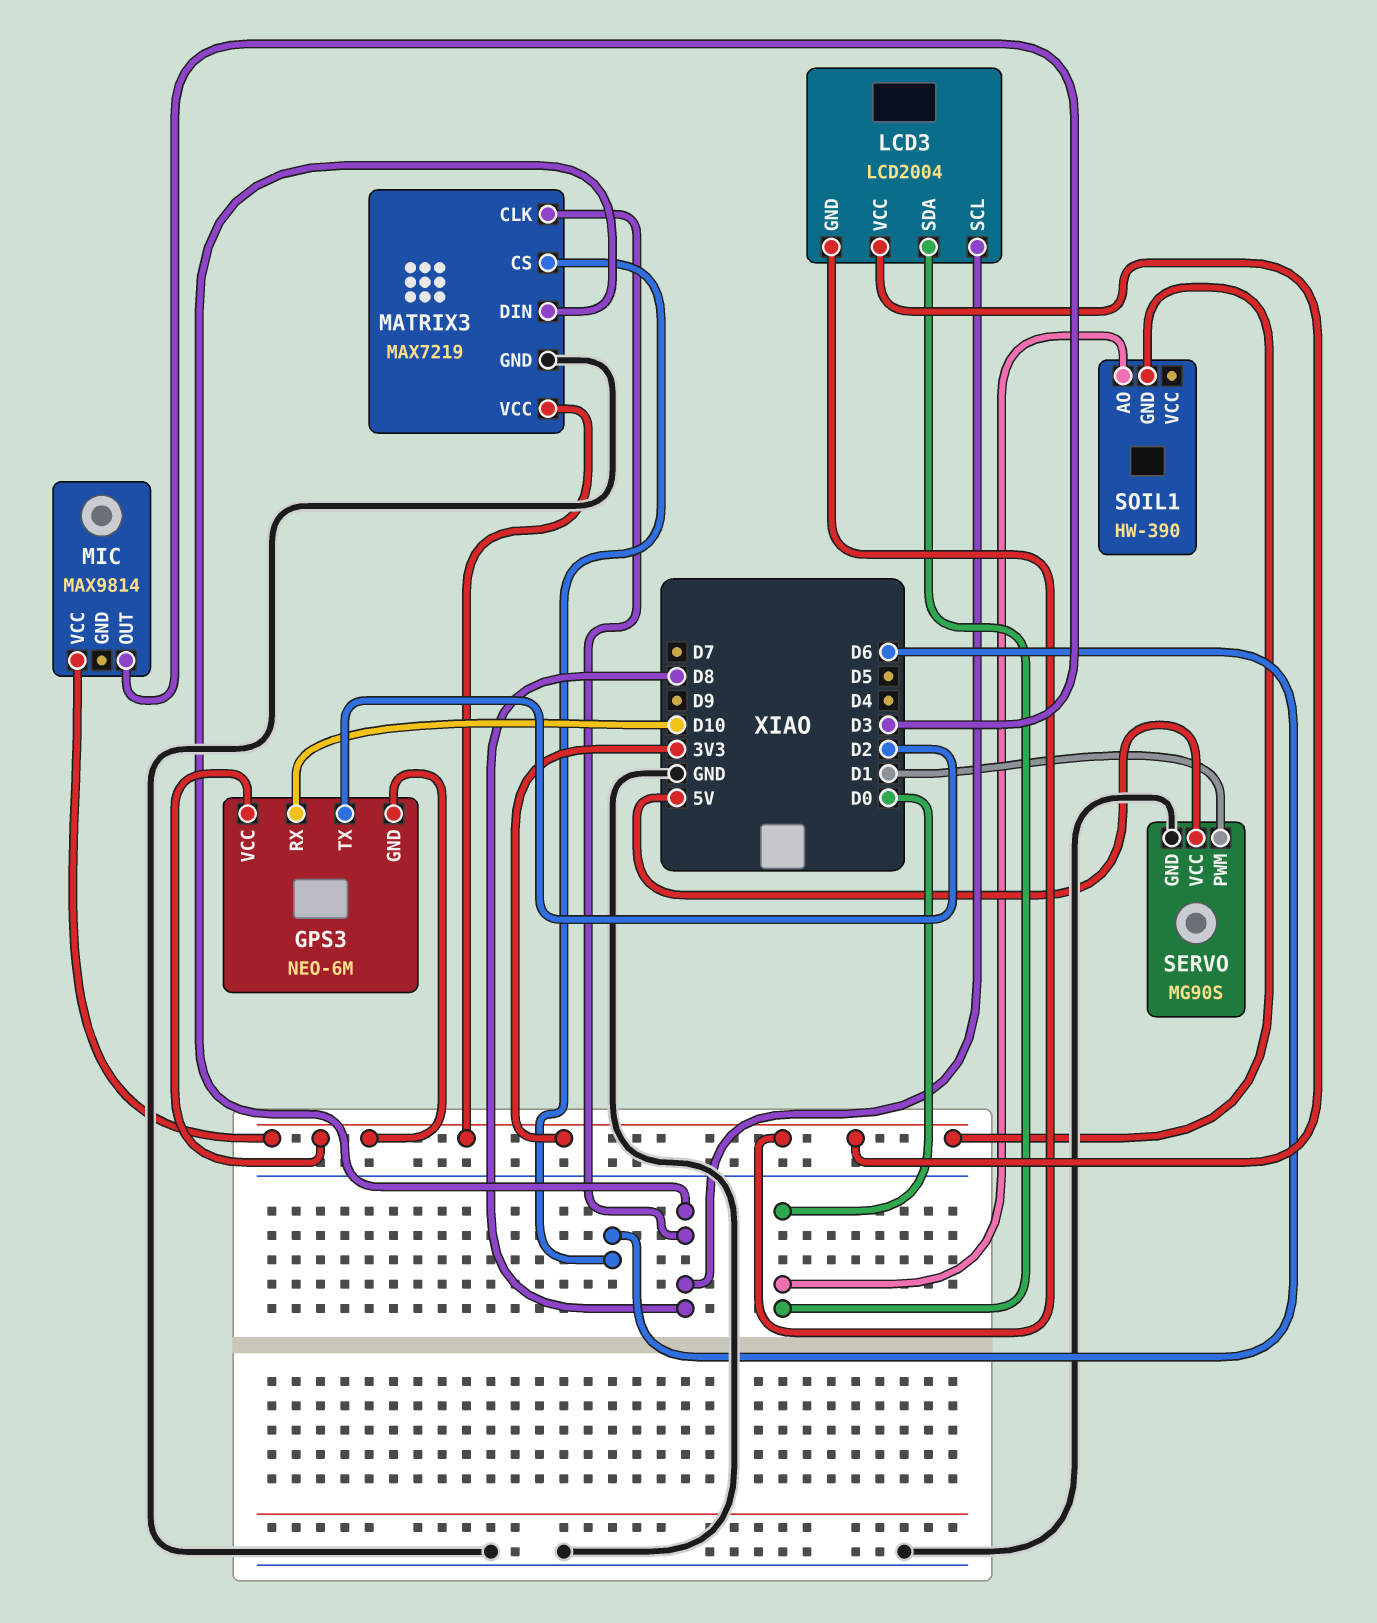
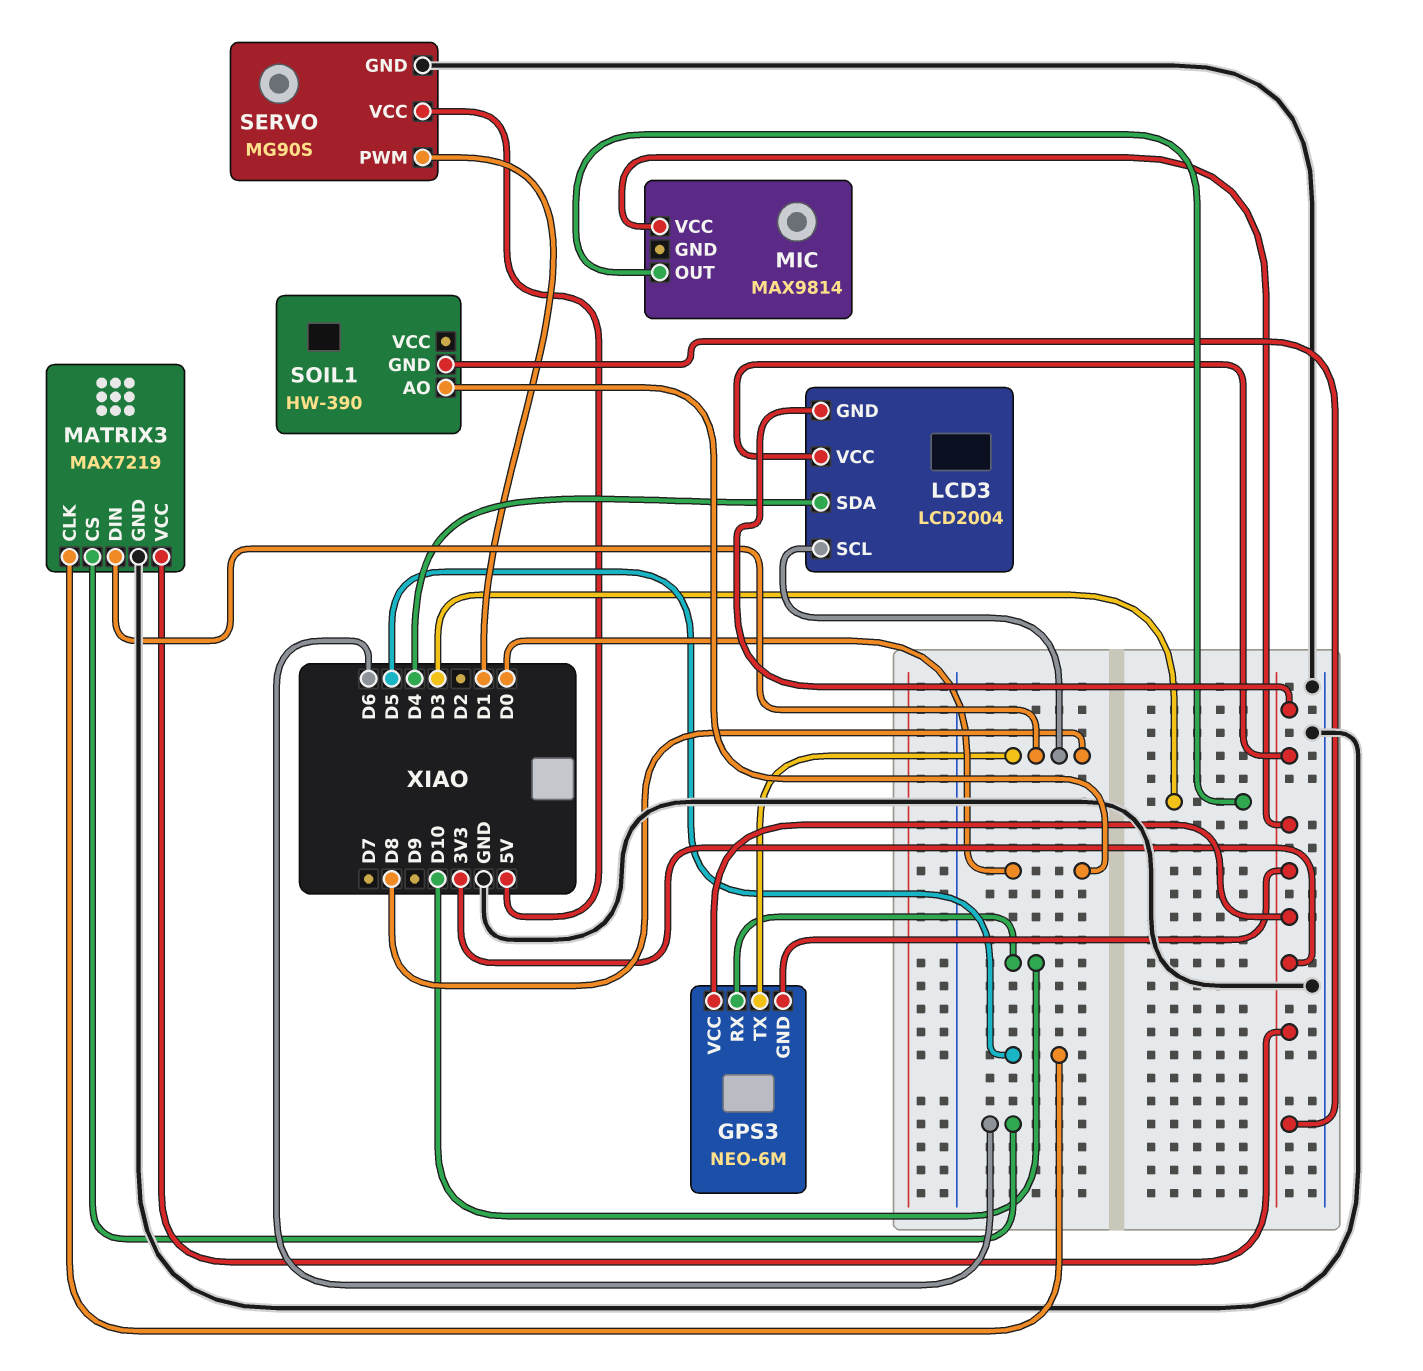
GPS3 pin TX: D2 -> D8
LCD3 pin SDA: D0 -> D4
MATRIX3 pin CLK: D8 -> D5

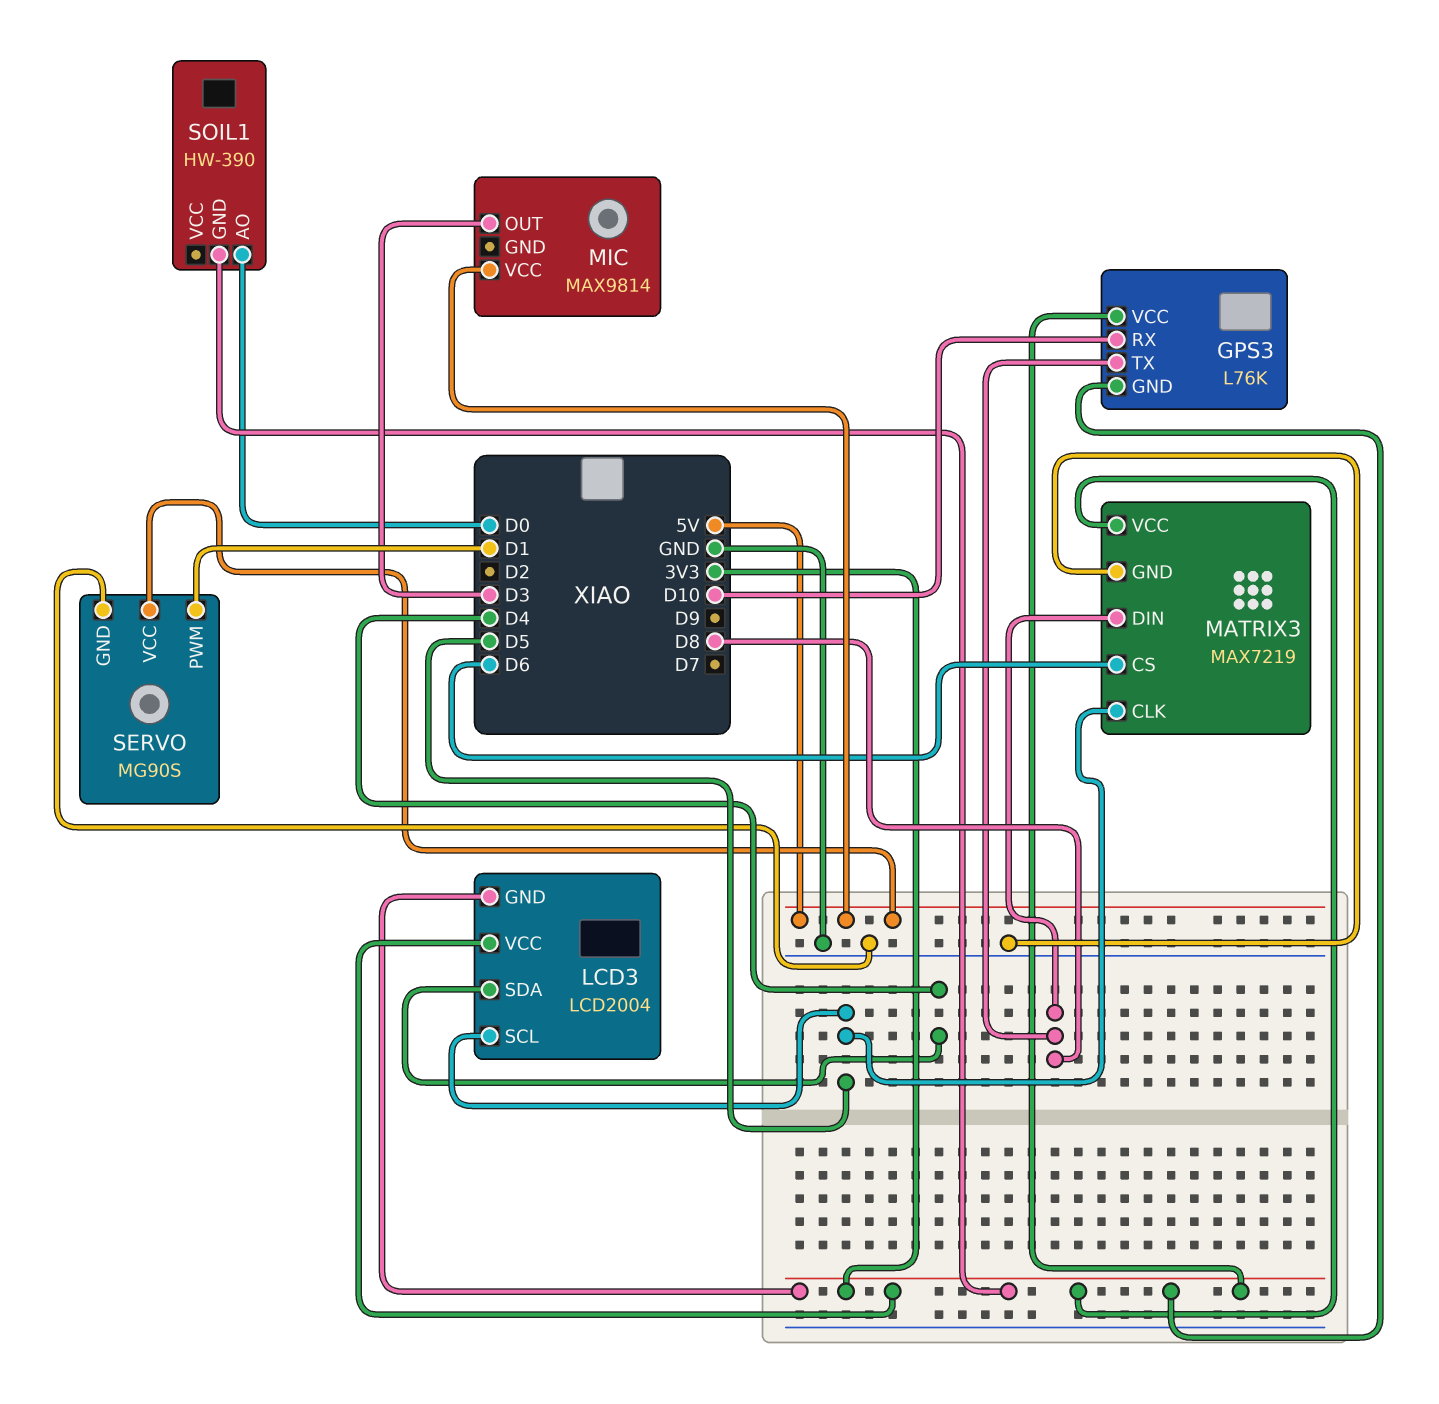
GPS3: NEO-6M -> L76K
LCD3 pin SCL: D8 -> D5
MIC pin VCC: 3V3 -> 5V

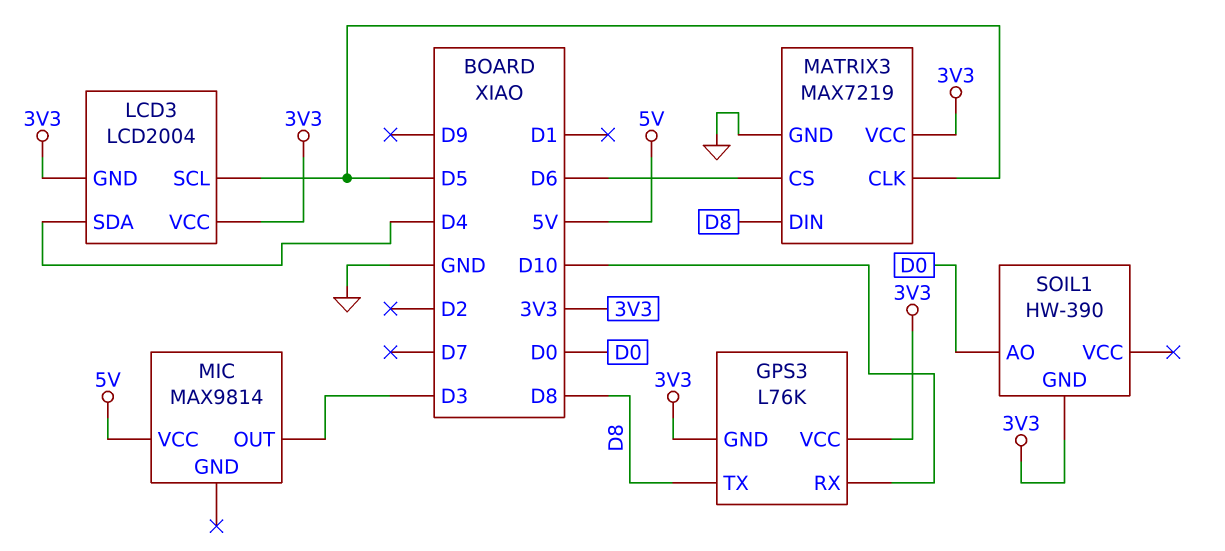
SERVO: MG90S -> none
SERVO pin GND: GND -> none
SERVO pin PWM: D1 -> none
SERVO pin VCC: 5V -> none

